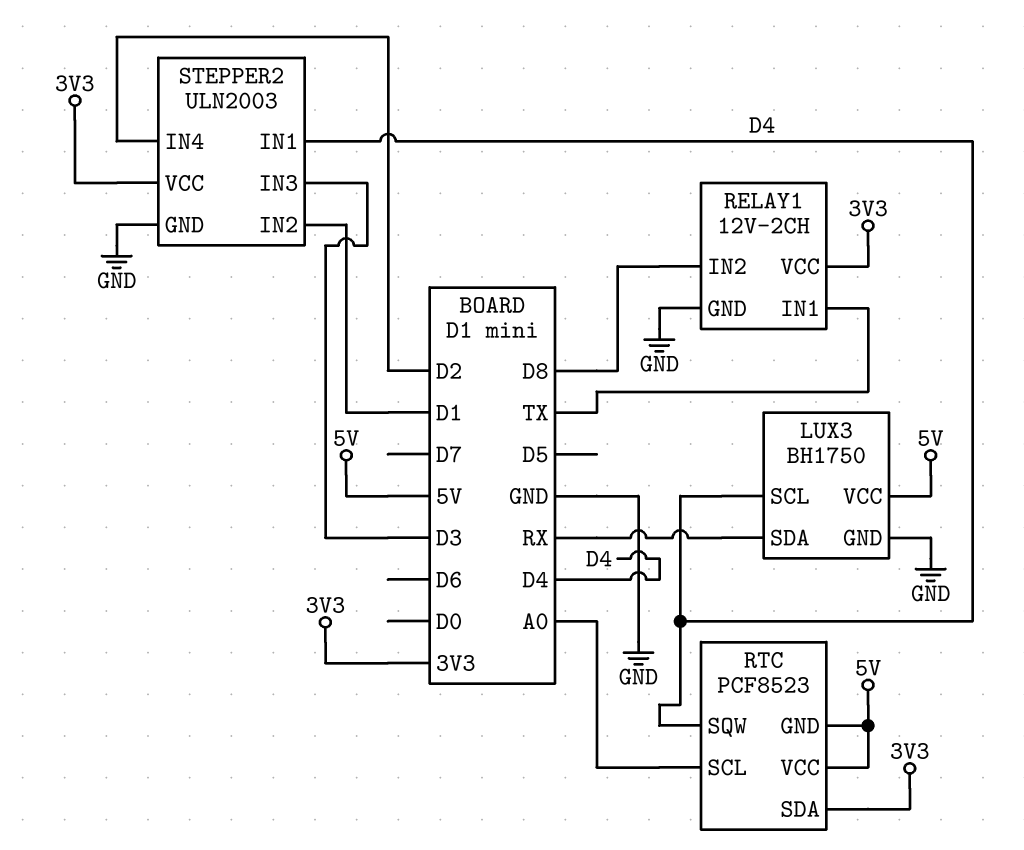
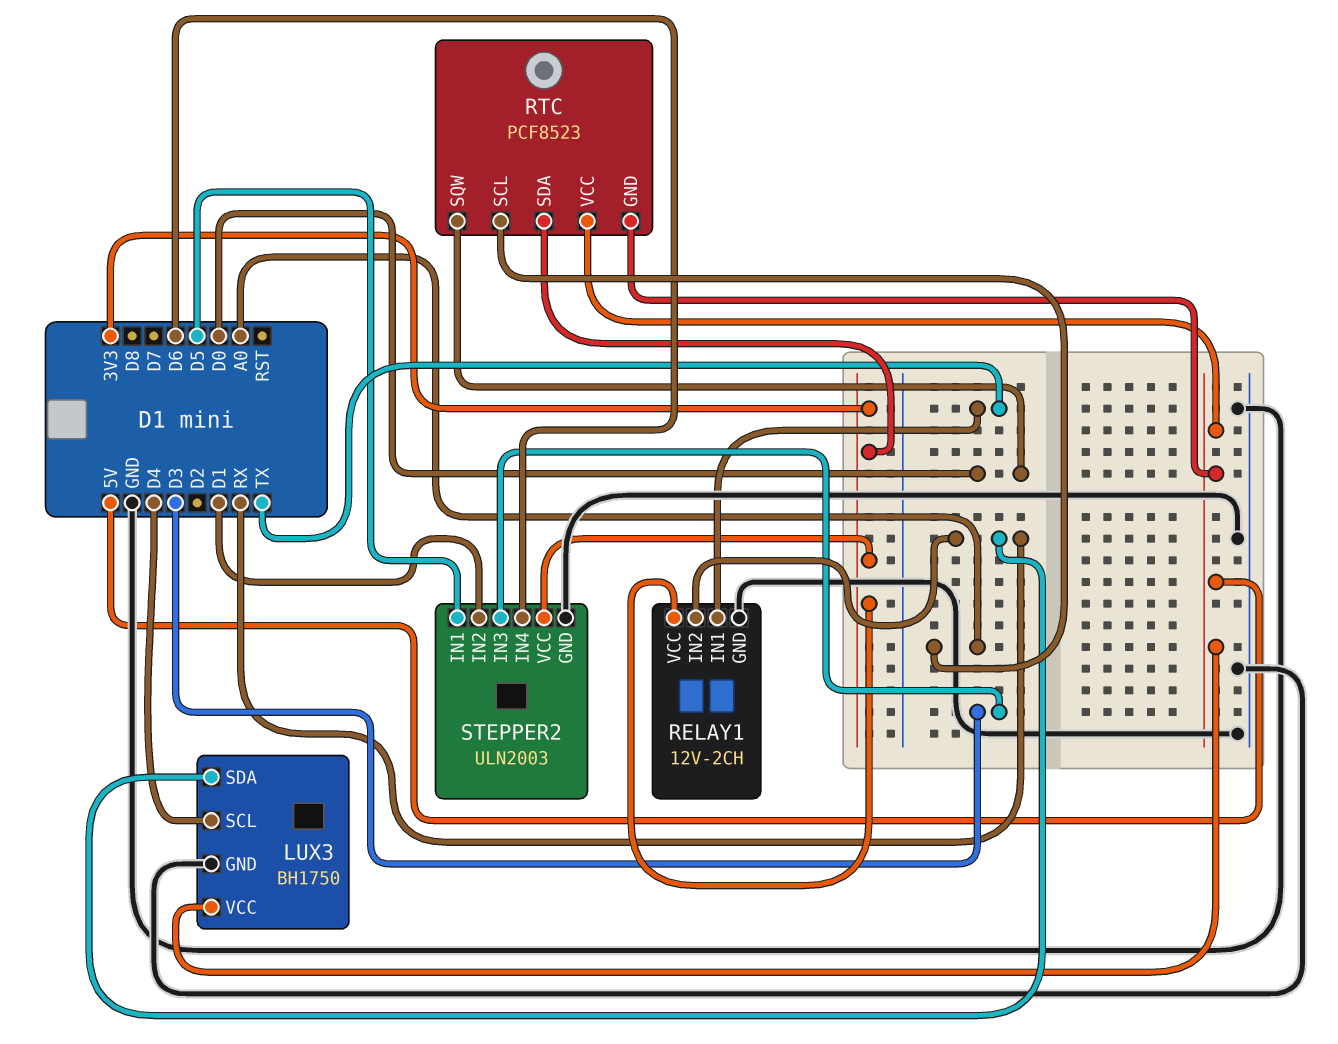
RELAY1 pin IN2: D8 -> RX
RTC pin SQW: D4 -> D0
STEPPER2 pin IN1: D4 -> D5
STEPPER2 pin IN4: D2 -> D6

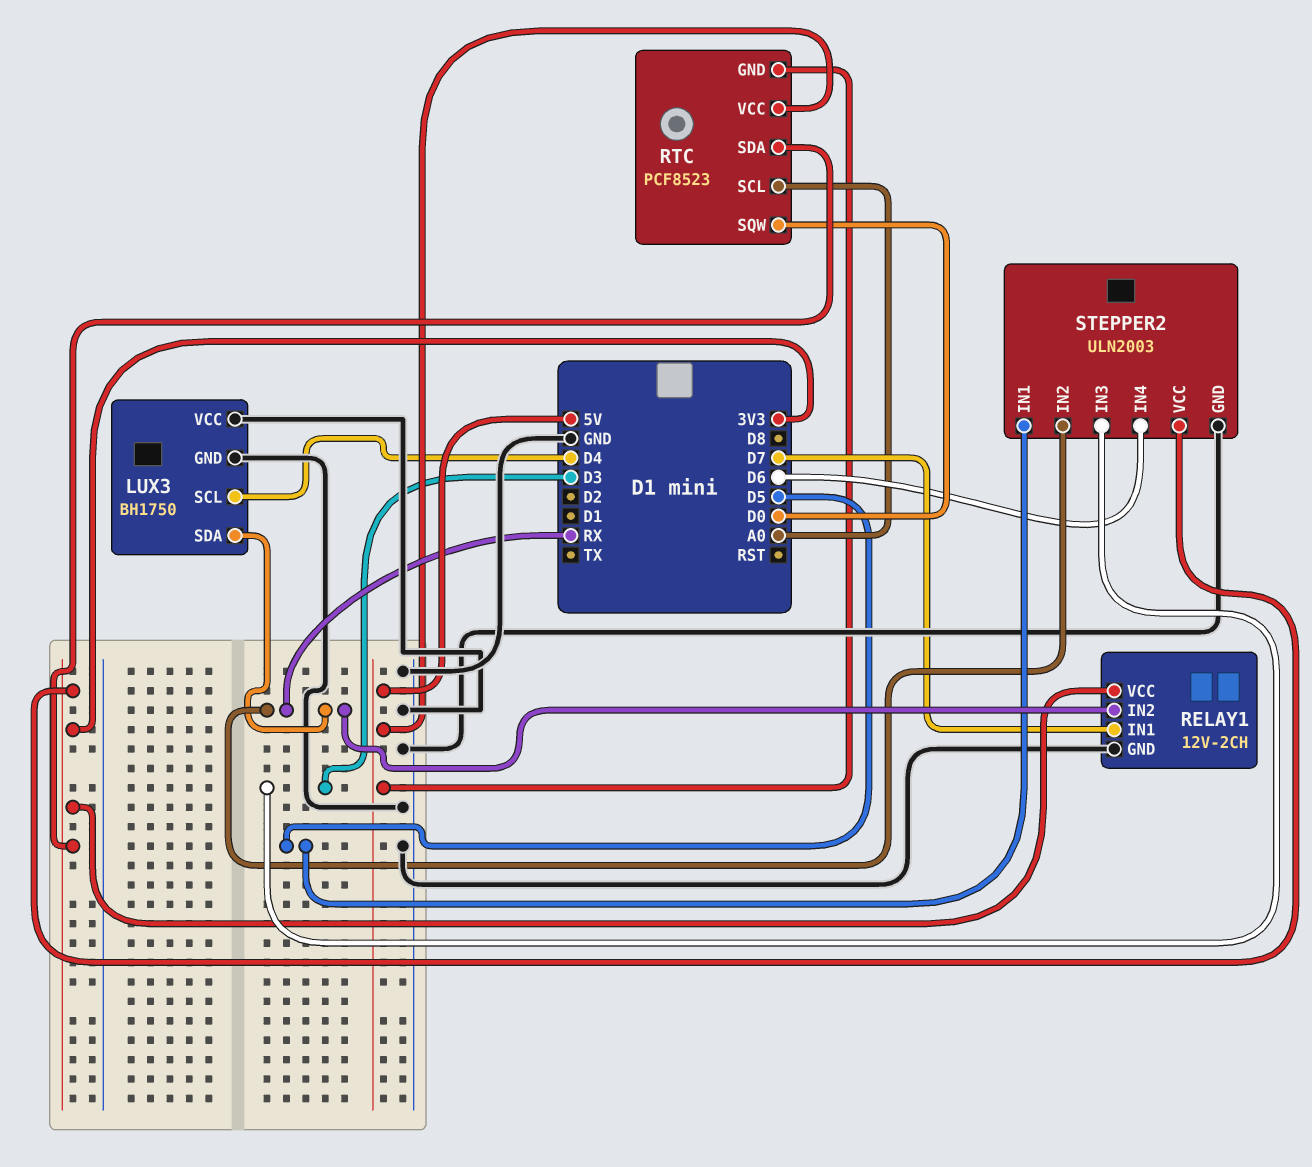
LUX3 pin VCC: 5V -> GND
RELAY1 pin IN1: TX -> D7
STEPPER2 pin IN2: D1 -> RX

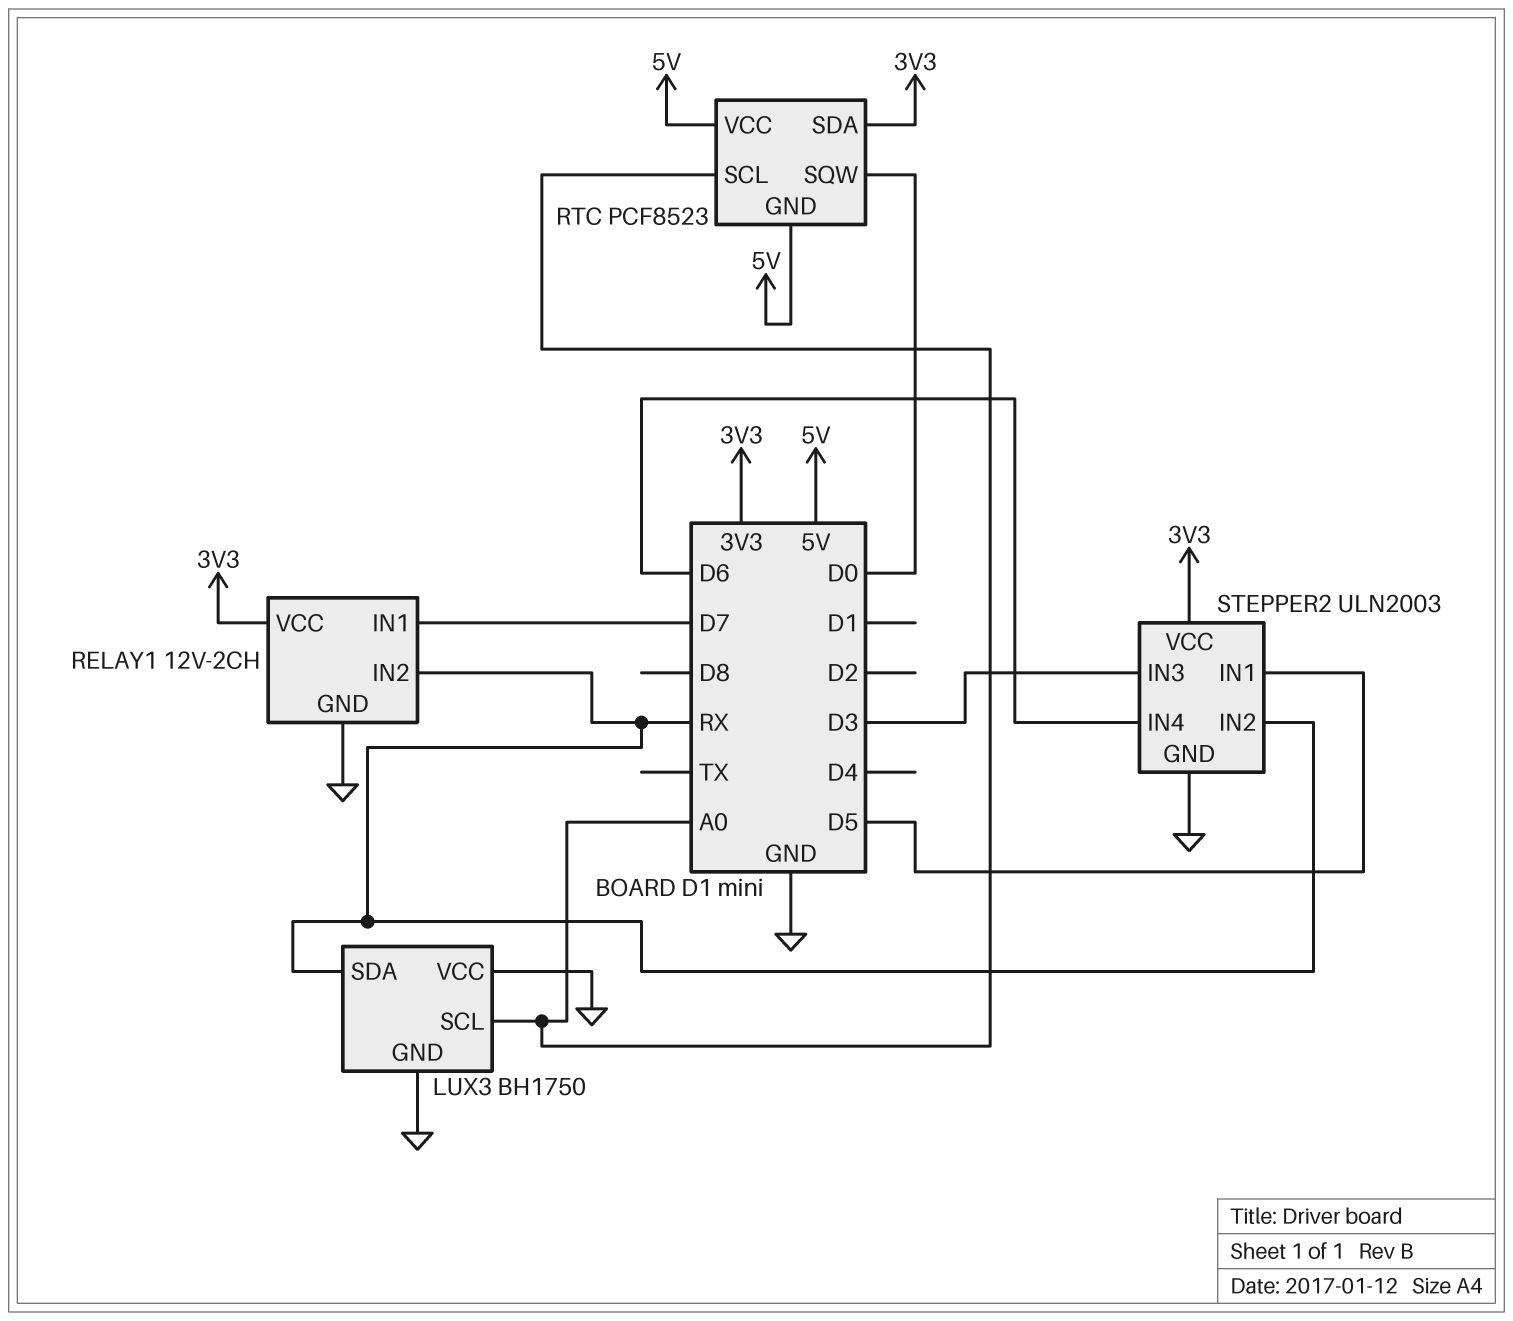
LUX3 pin SCL: D4 -> A0

